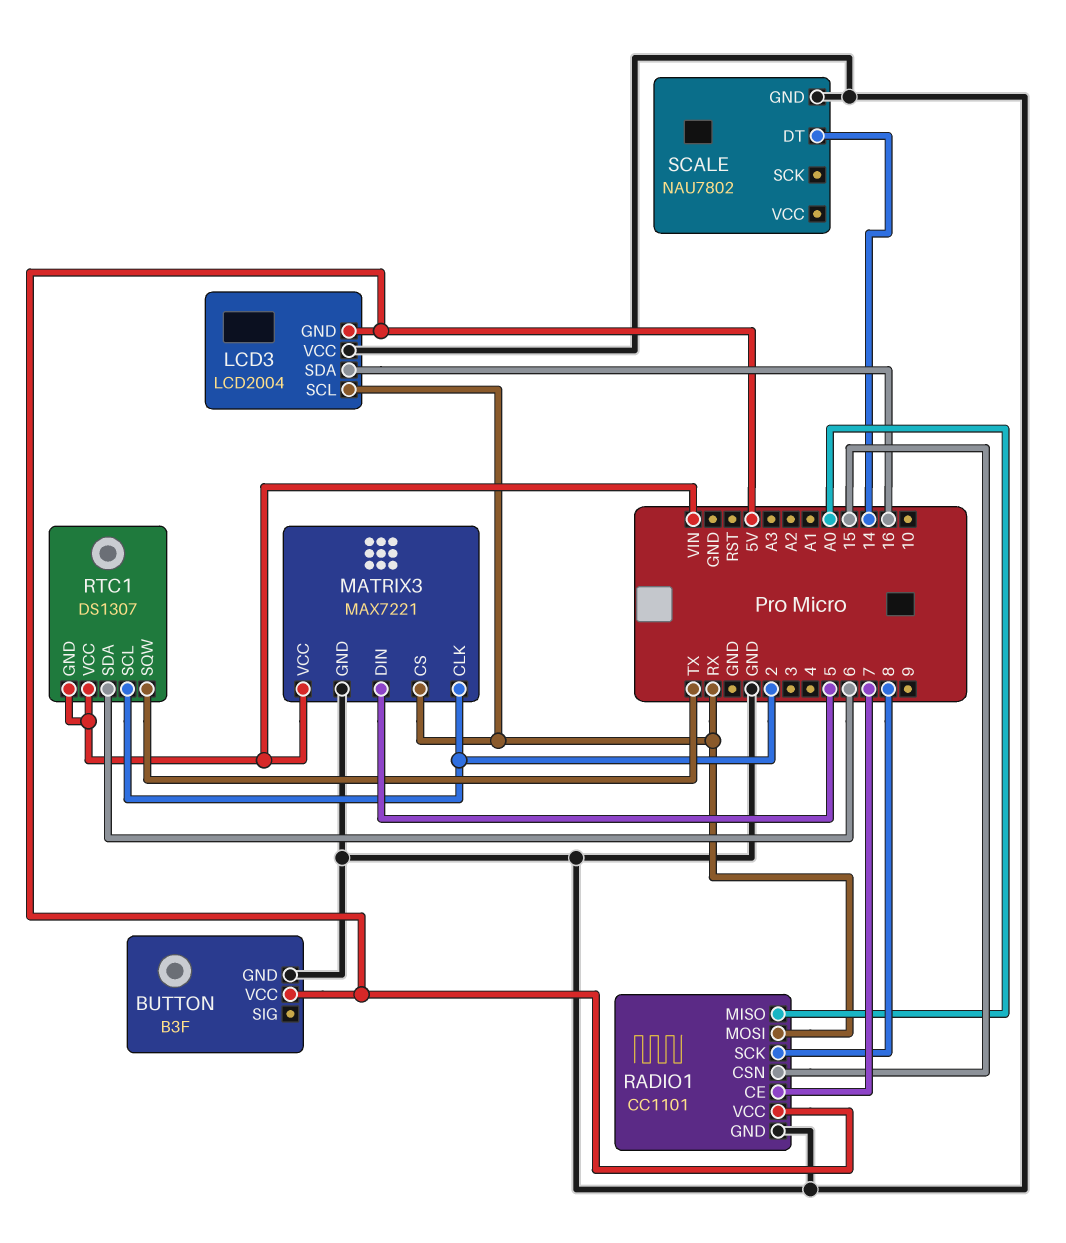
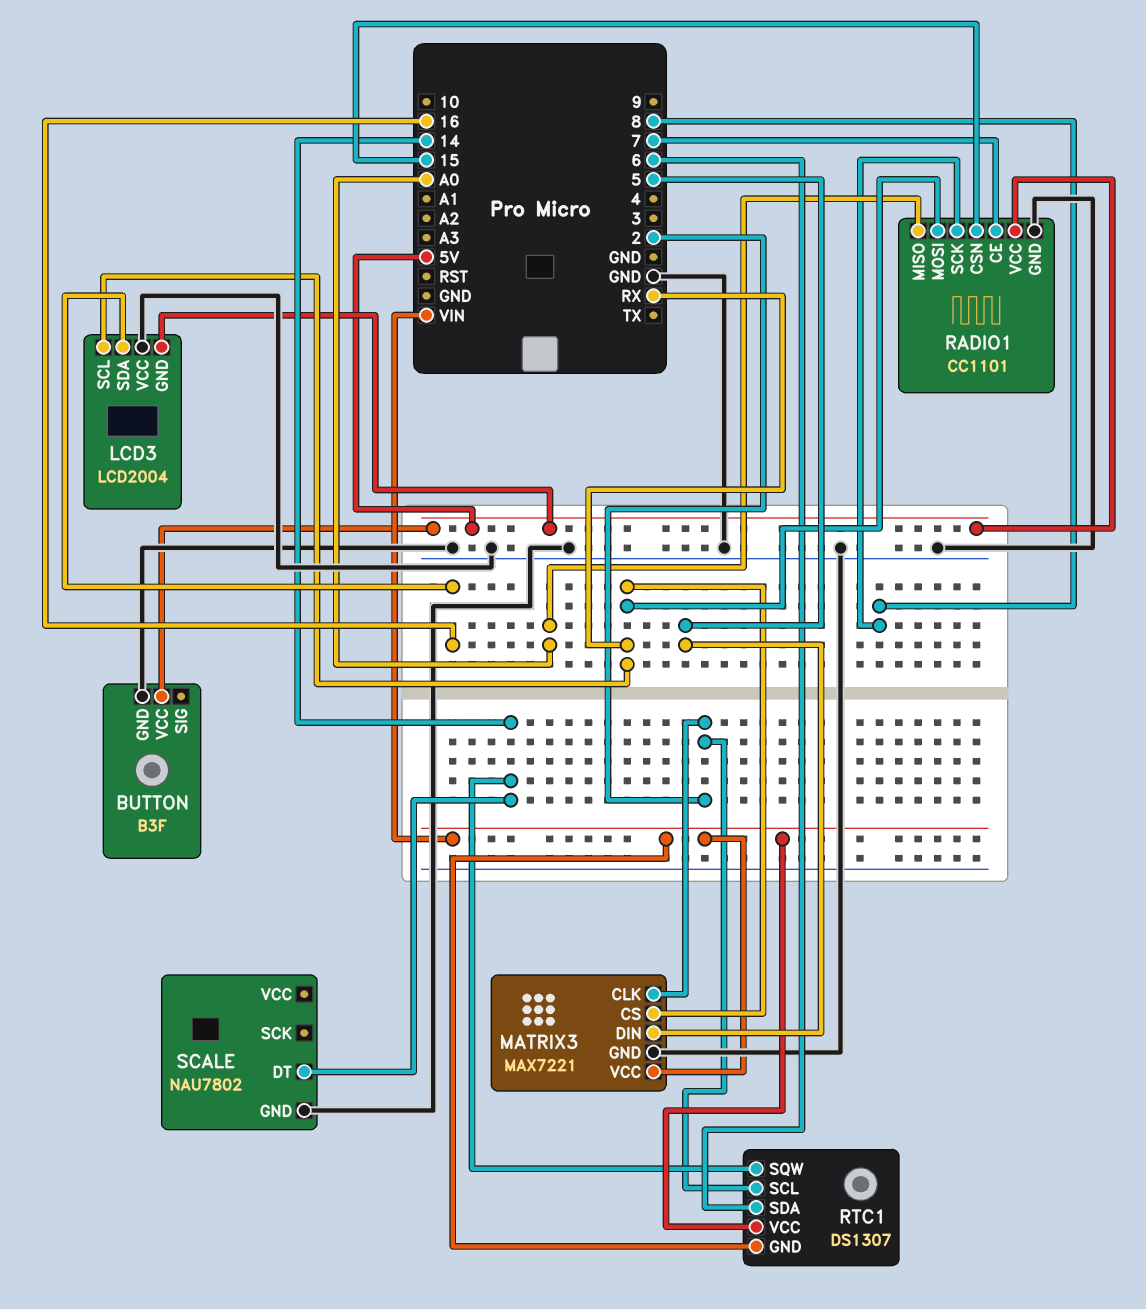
RTC1 pin SQW: TX -> 14

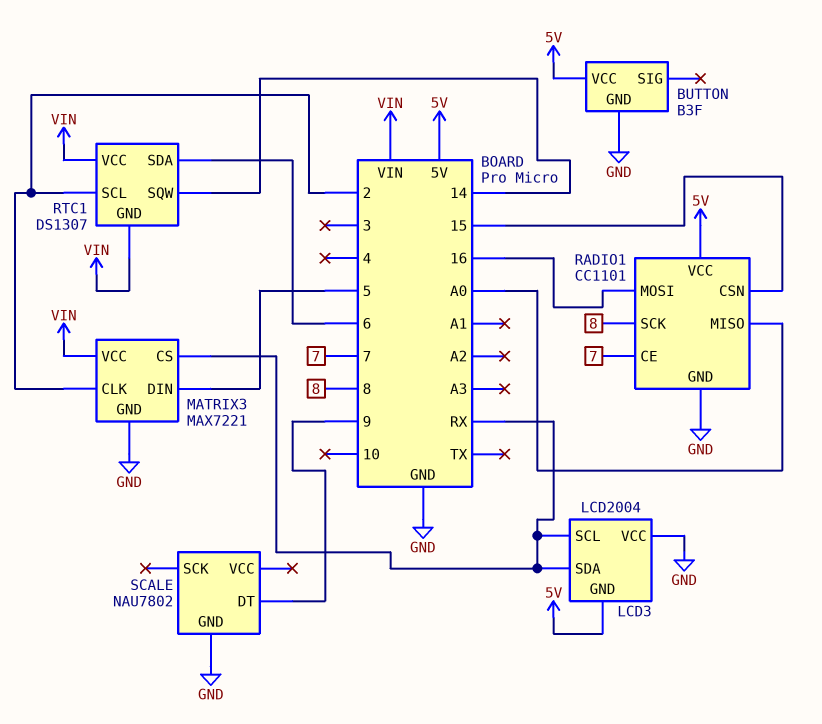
LCD3 pin SDA: 16 -> RX
RADIO1 pin MOSI: RX -> 16
SCALE pin DT: 14 -> 9

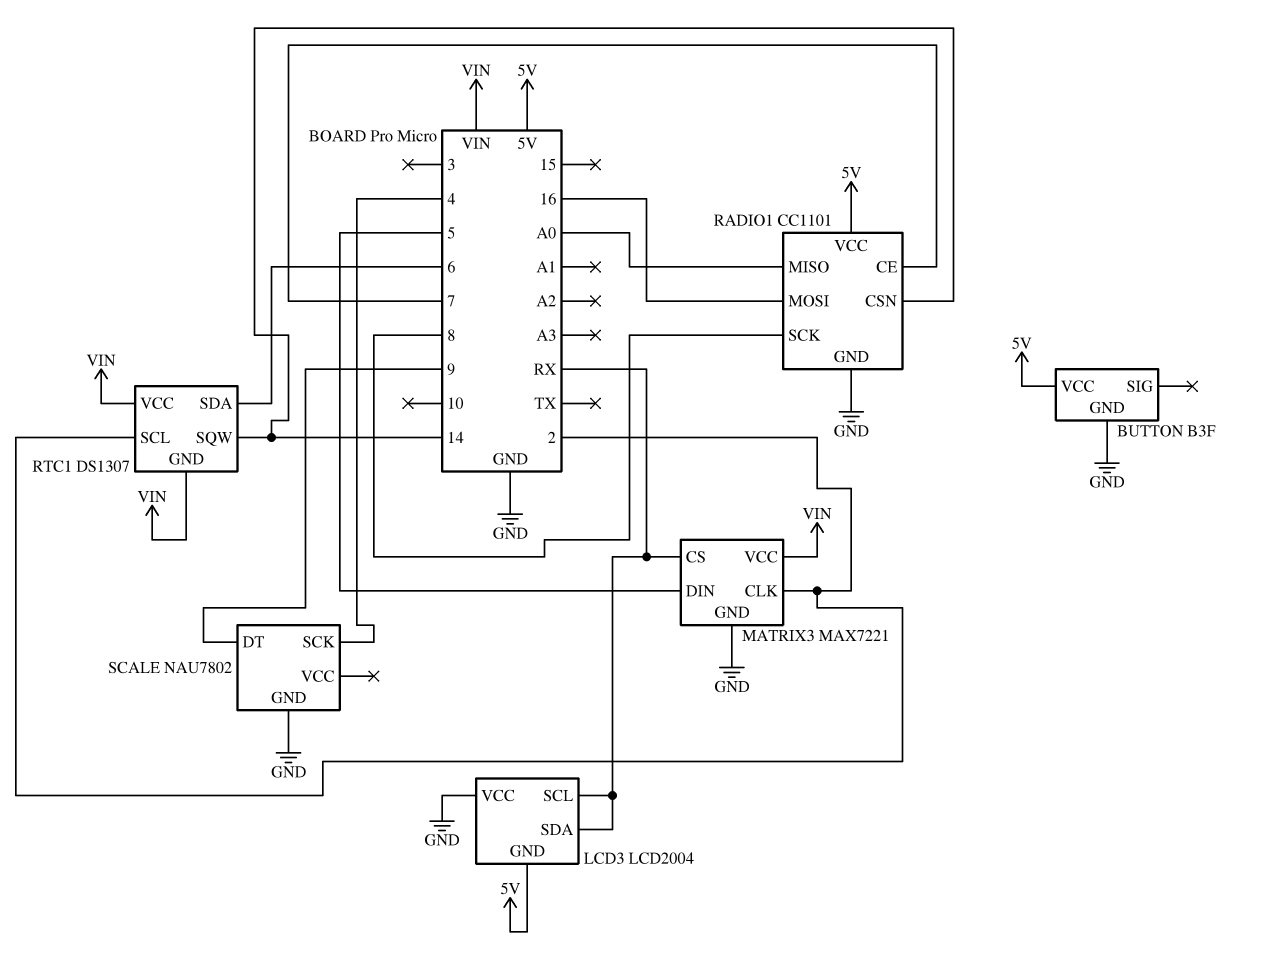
RADIO1 pin CSN: 15 -> 14
SCALE pin SCK: none -> 4

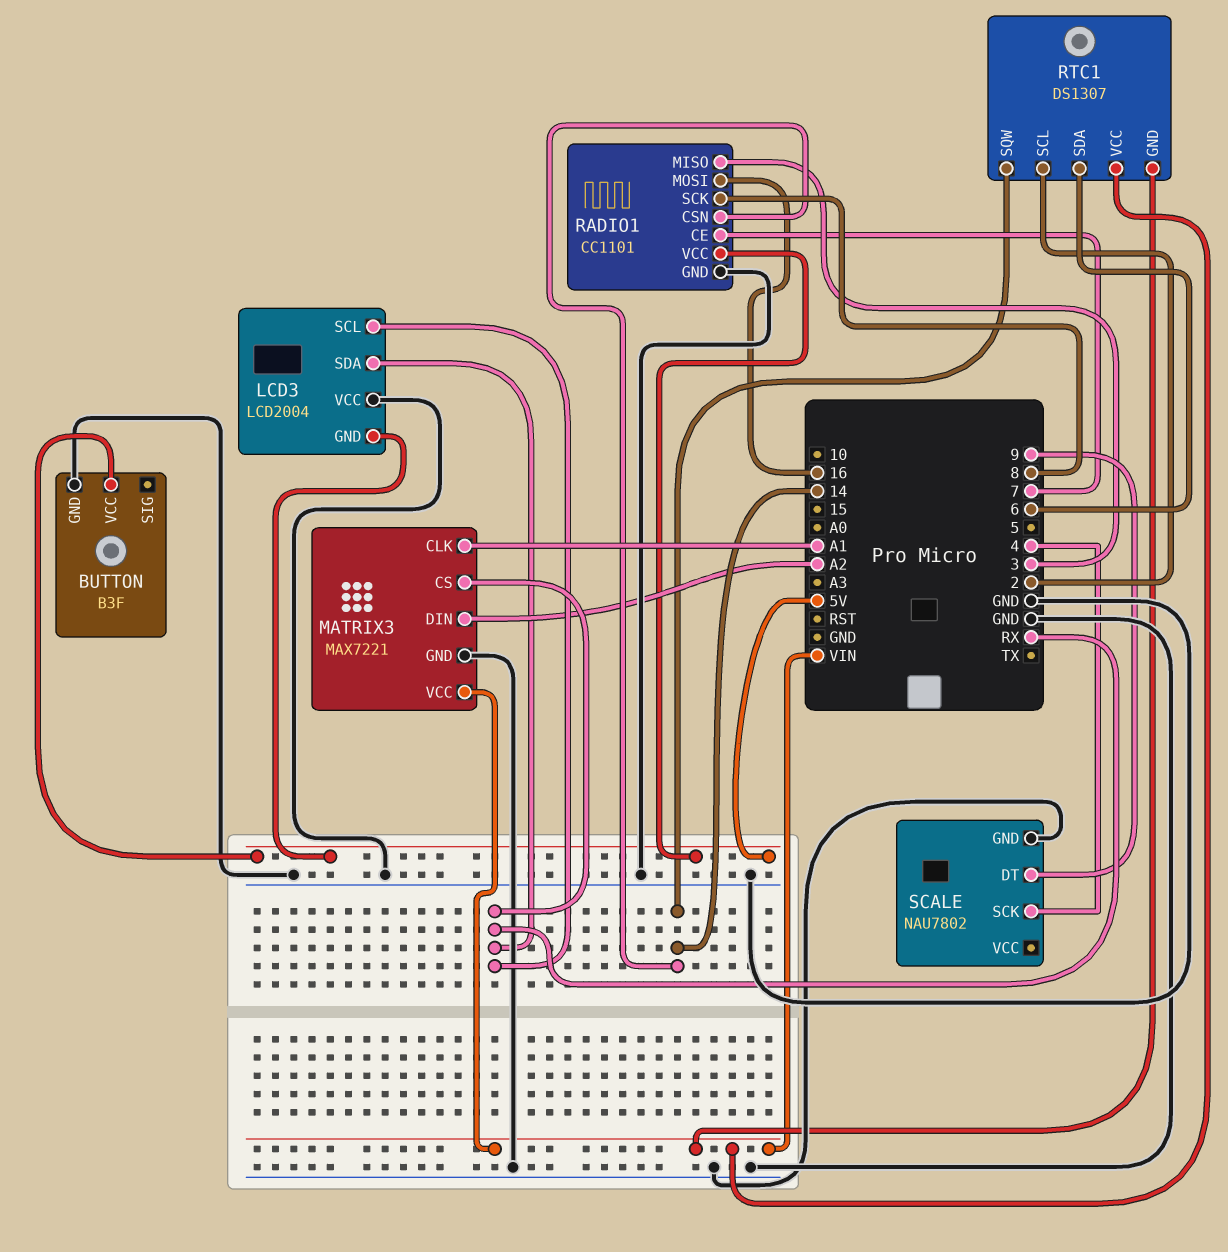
MATRIX3 pin CLK: 2 -> A1
MATRIX3 pin DIN: 5 -> A2
RADIO1 pin MISO: A0 -> 3

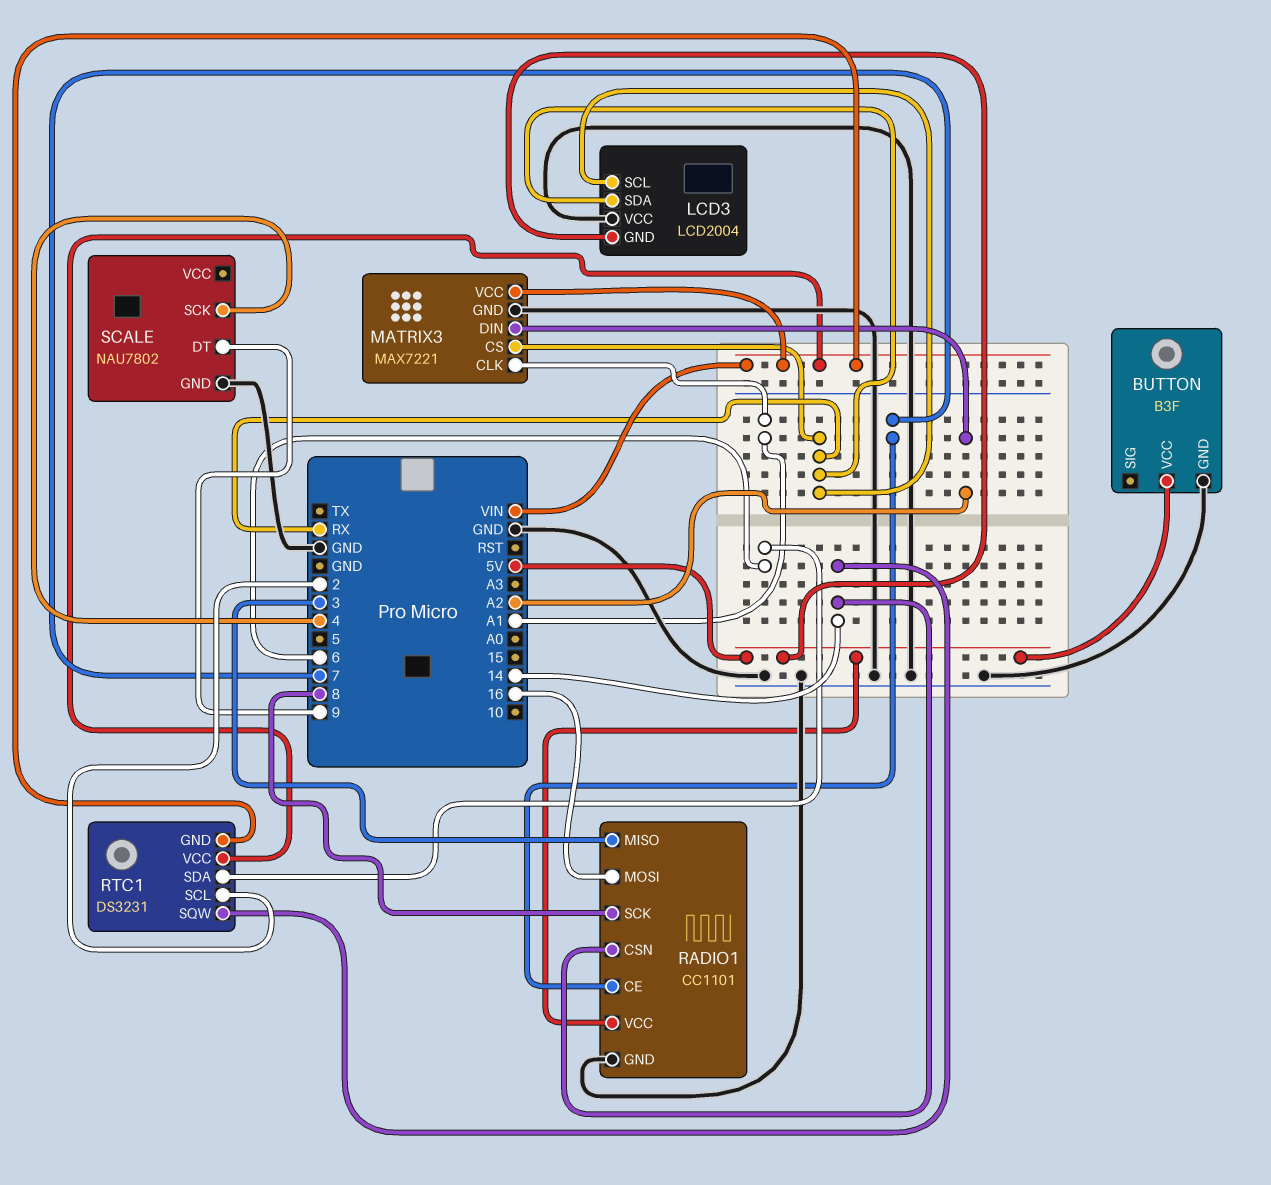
RTC1: DS1307 -> DS3231

